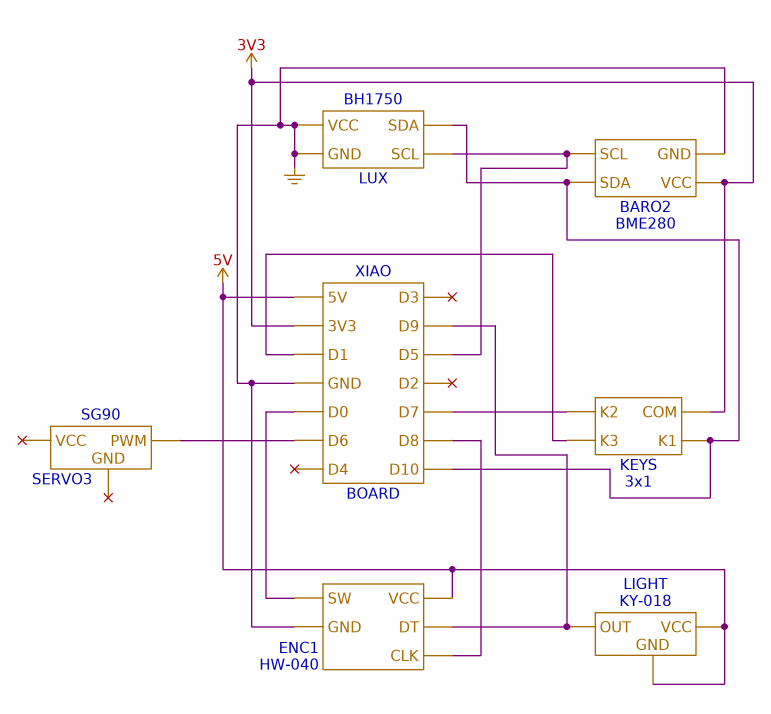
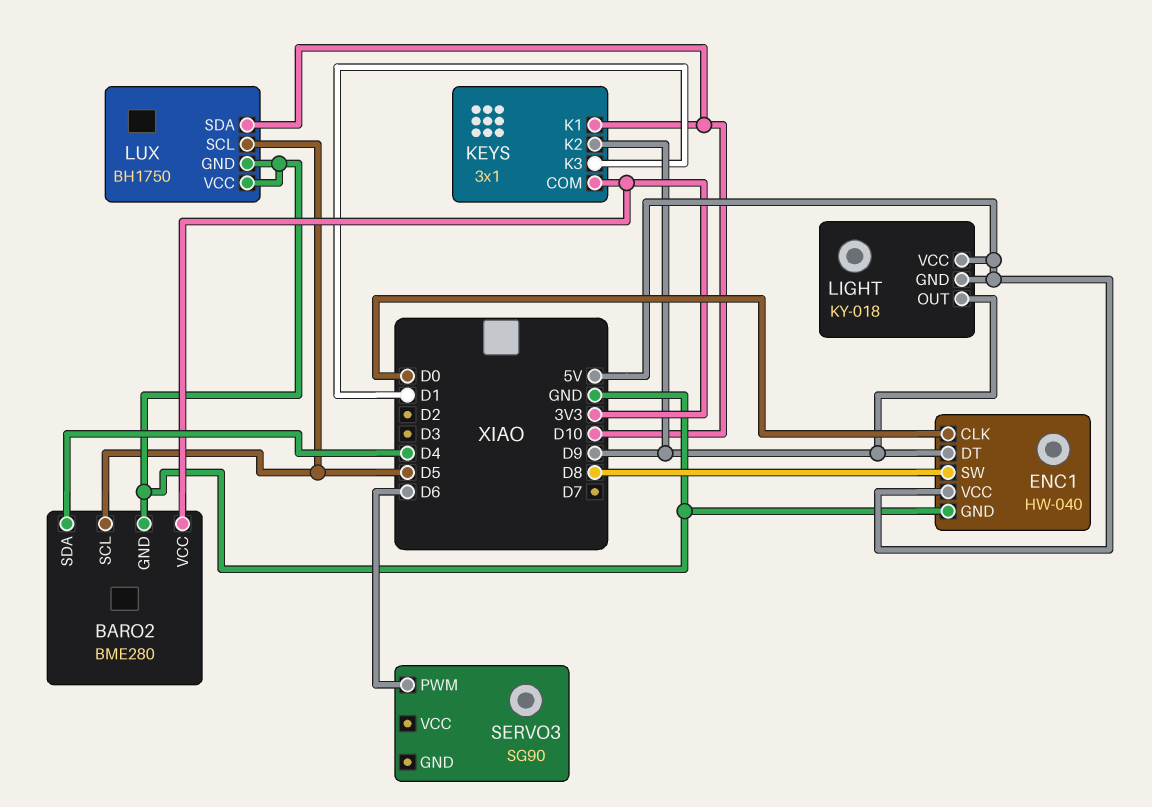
BARO2 pin SDA: D10 -> D4
ENC1 pin CLK: D8 -> D0
ENC1 pin SW: D0 -> D8
KEYS pin K2: D7 -> D9

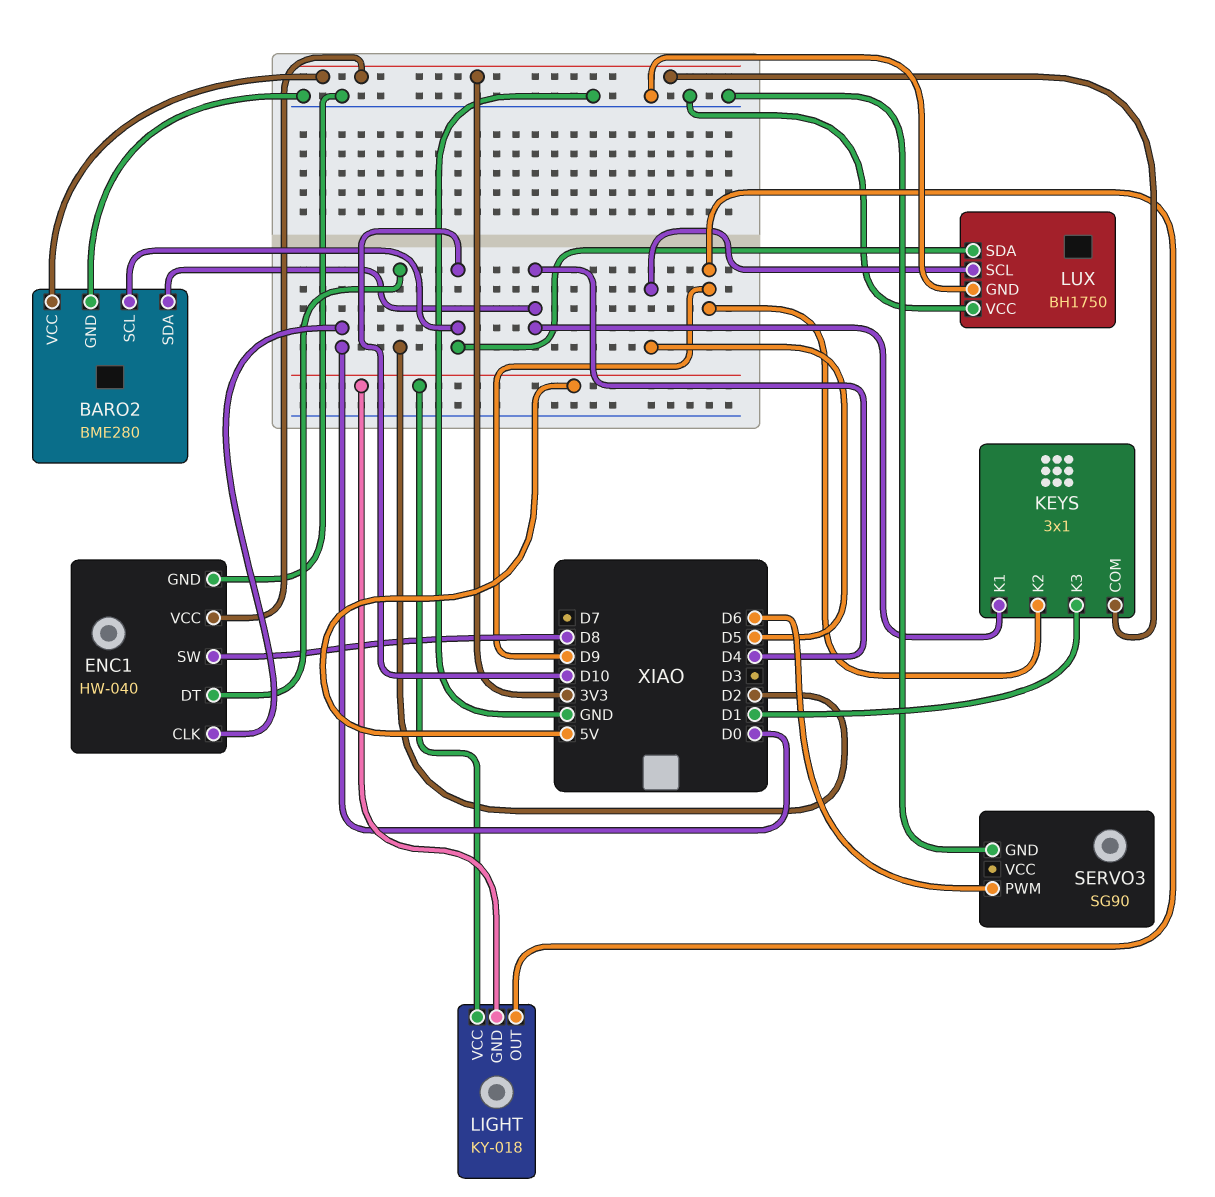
BARO2 pin SCL: D5 -> D10
ENC1 pin DT: D9 -> D2
ENC1 pin VCC: 5V -> 3V3
KEYS pin K1: D10 -> D4
SERVO3 pin GND: none -> GND

